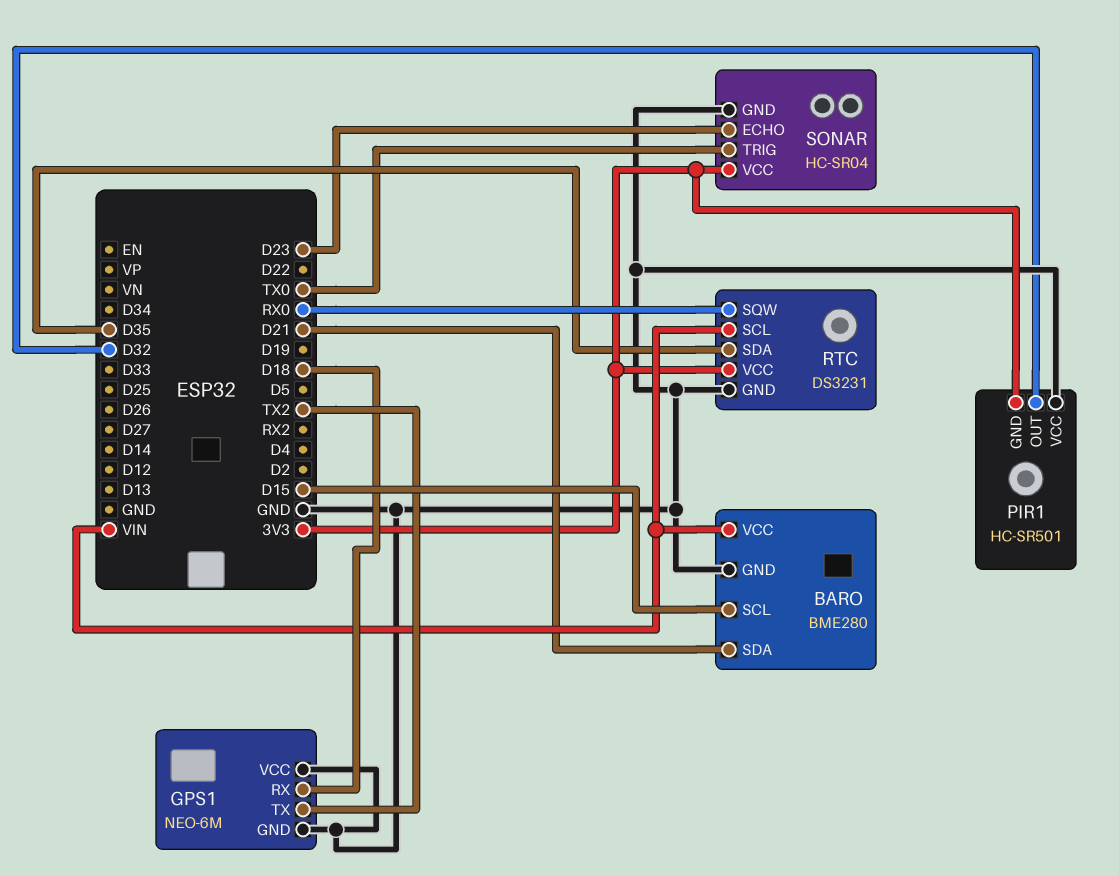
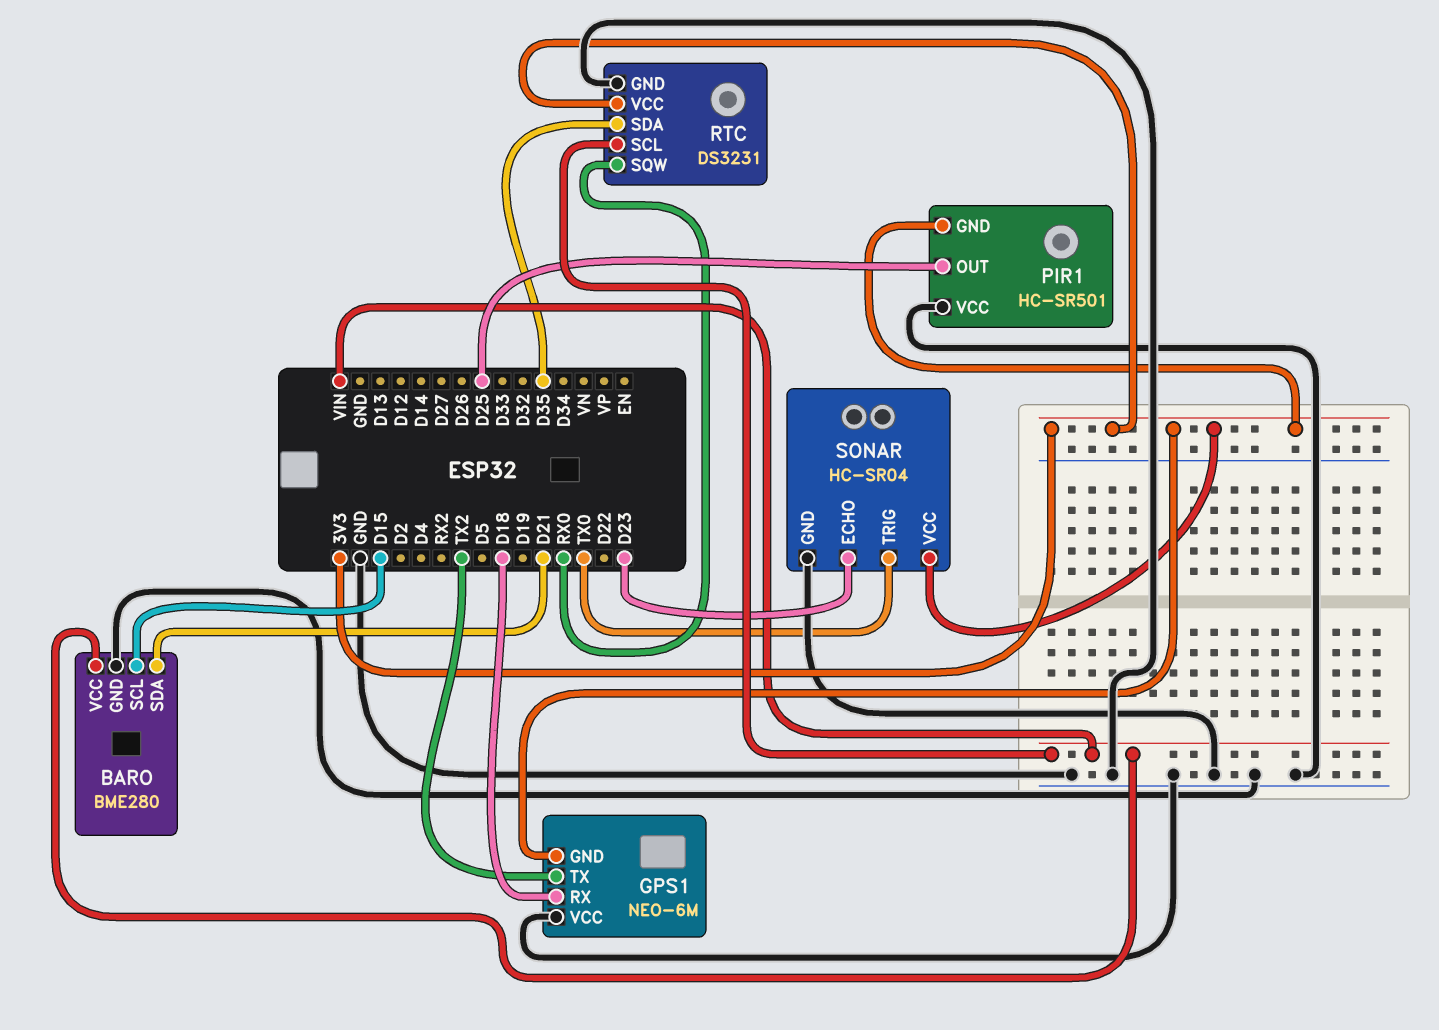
GPS1 pin GND: GND -> 3V3
PIR1 pin OUT: D32 -> D25

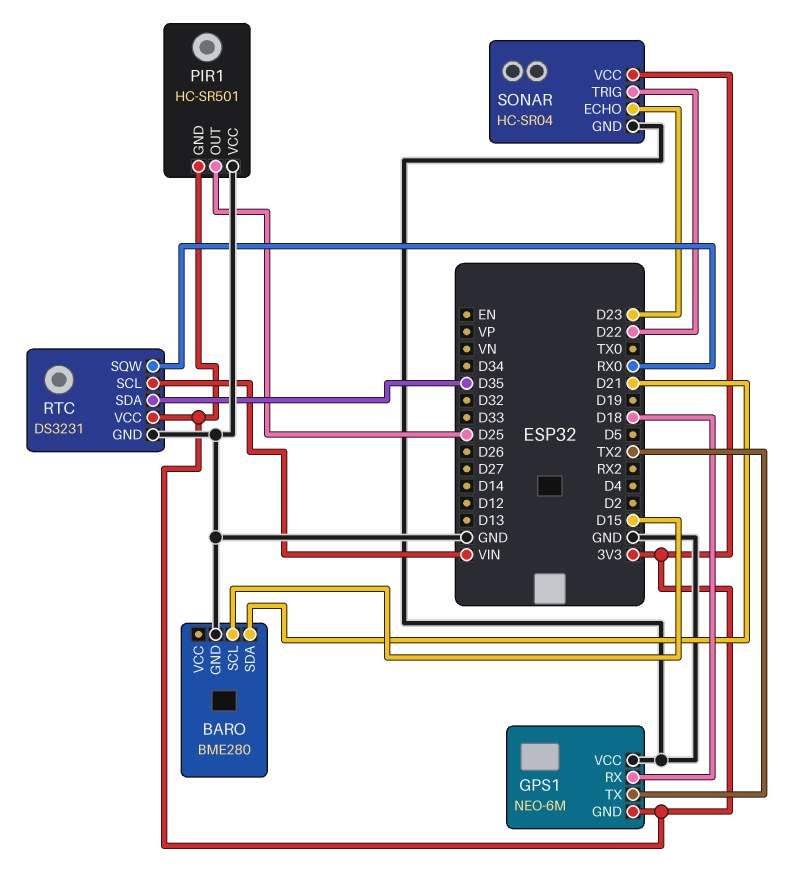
BARO pin VCC: VIN -> none
SONAR pin TRIG: TX0 -> D22

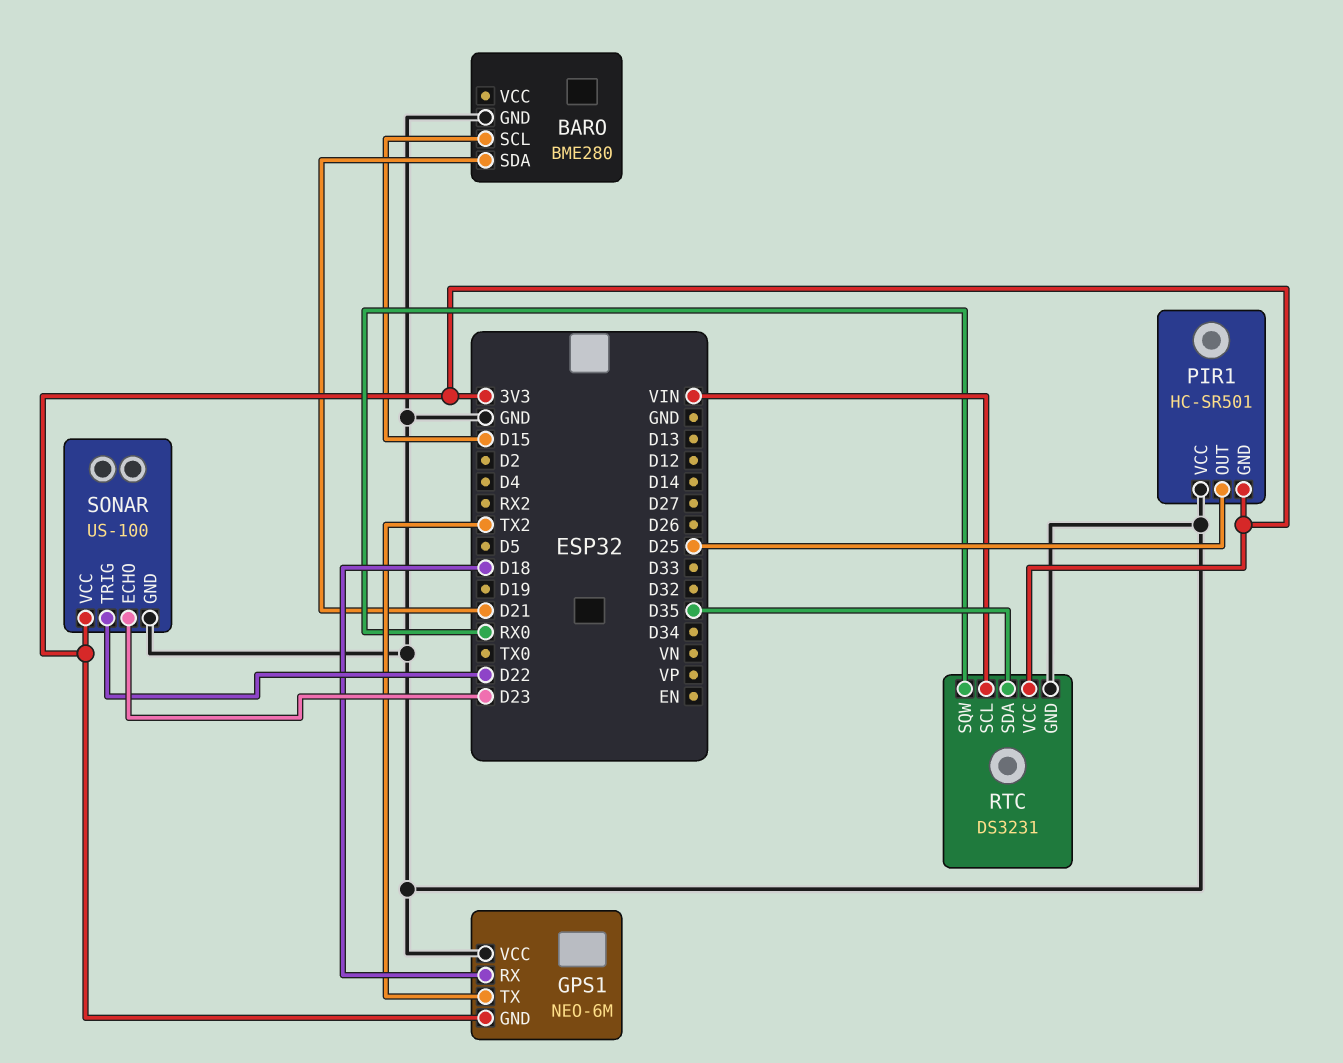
SONAR: HC-SR04 -> US-100

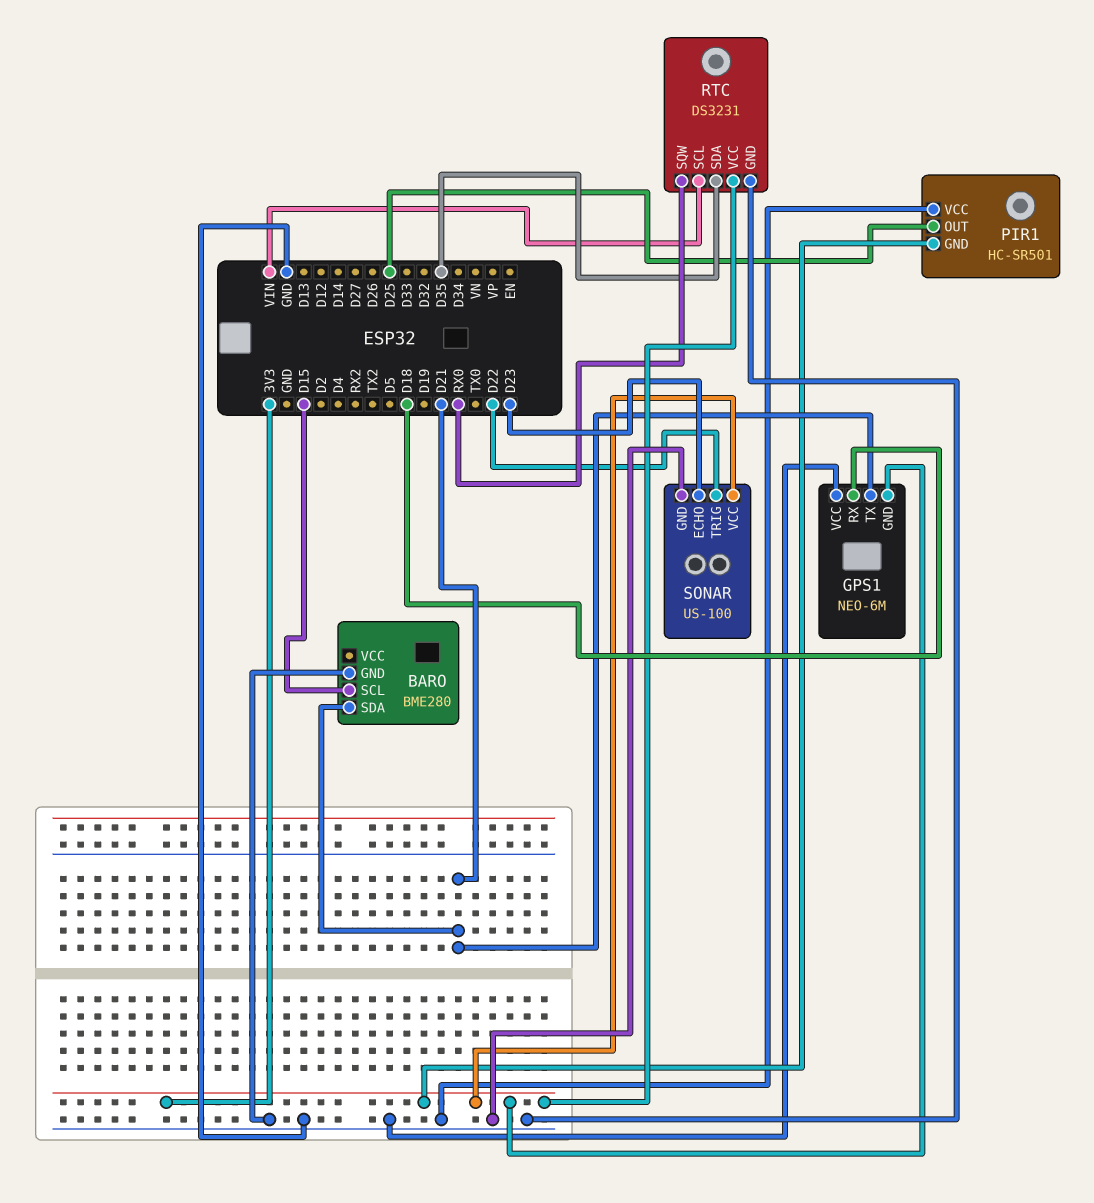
GPS1 pin TX: TX2 -> D21

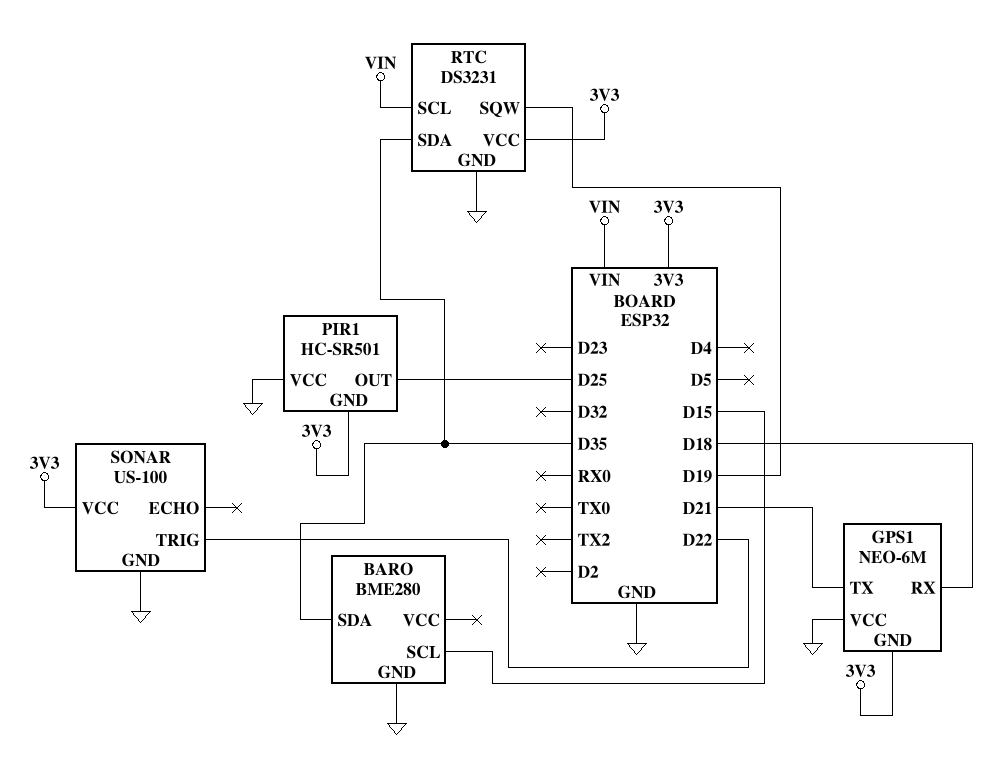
BARO pin SDA: D21 -> D35
RTC pin SQW: RX0 -> D19
SONAR pin ECHO: D23 -> none

